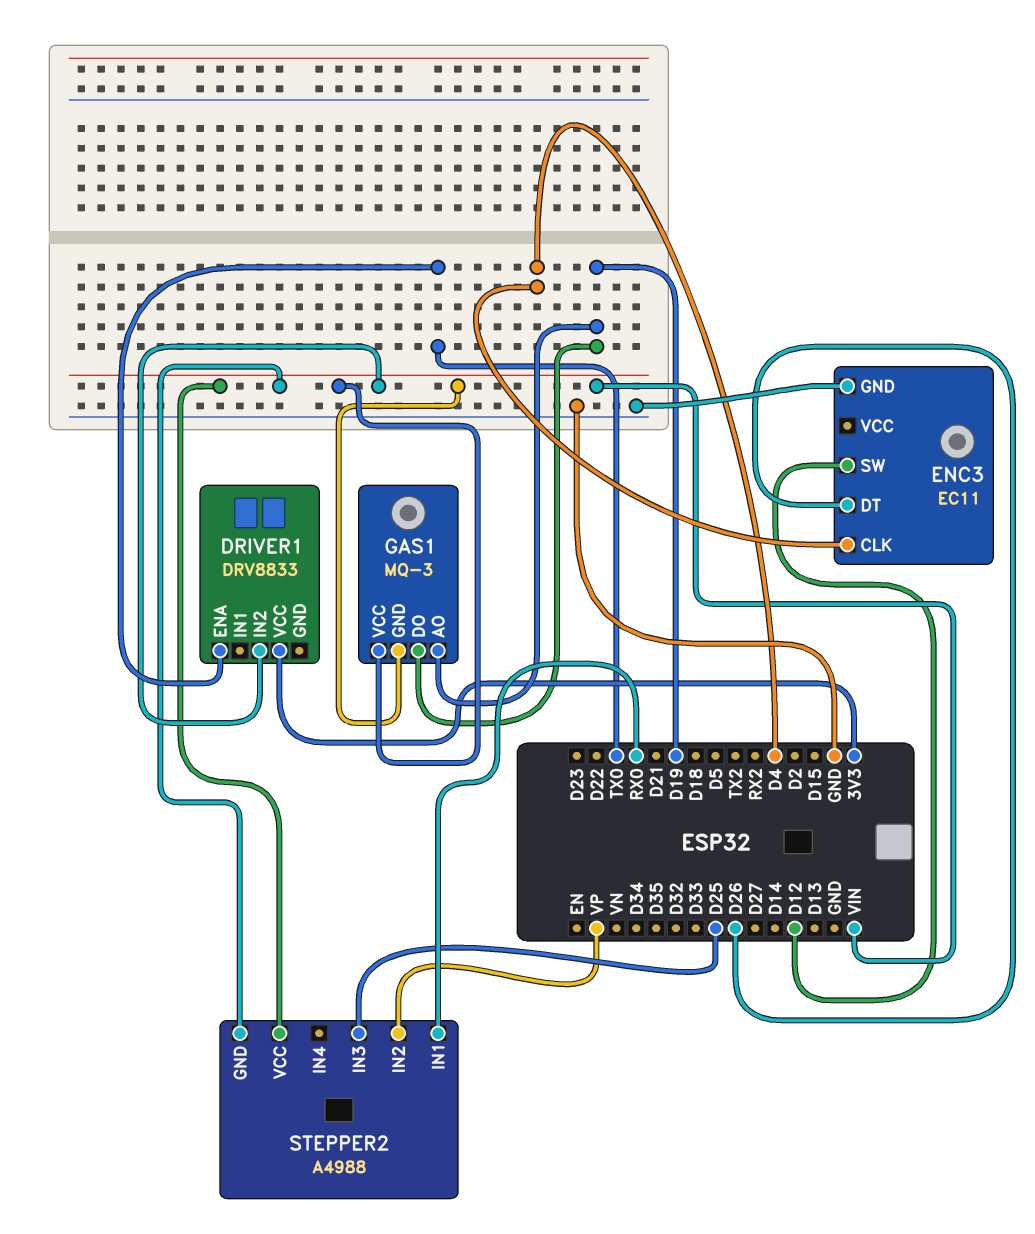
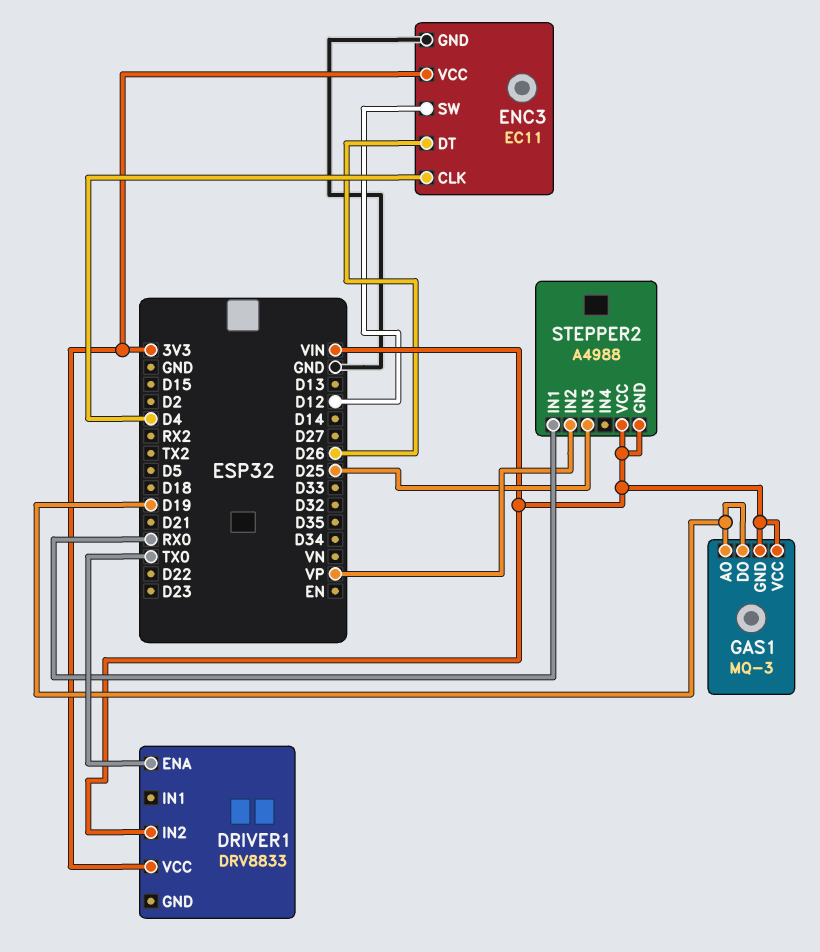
ENC3 pin VCC: none -> 3V3

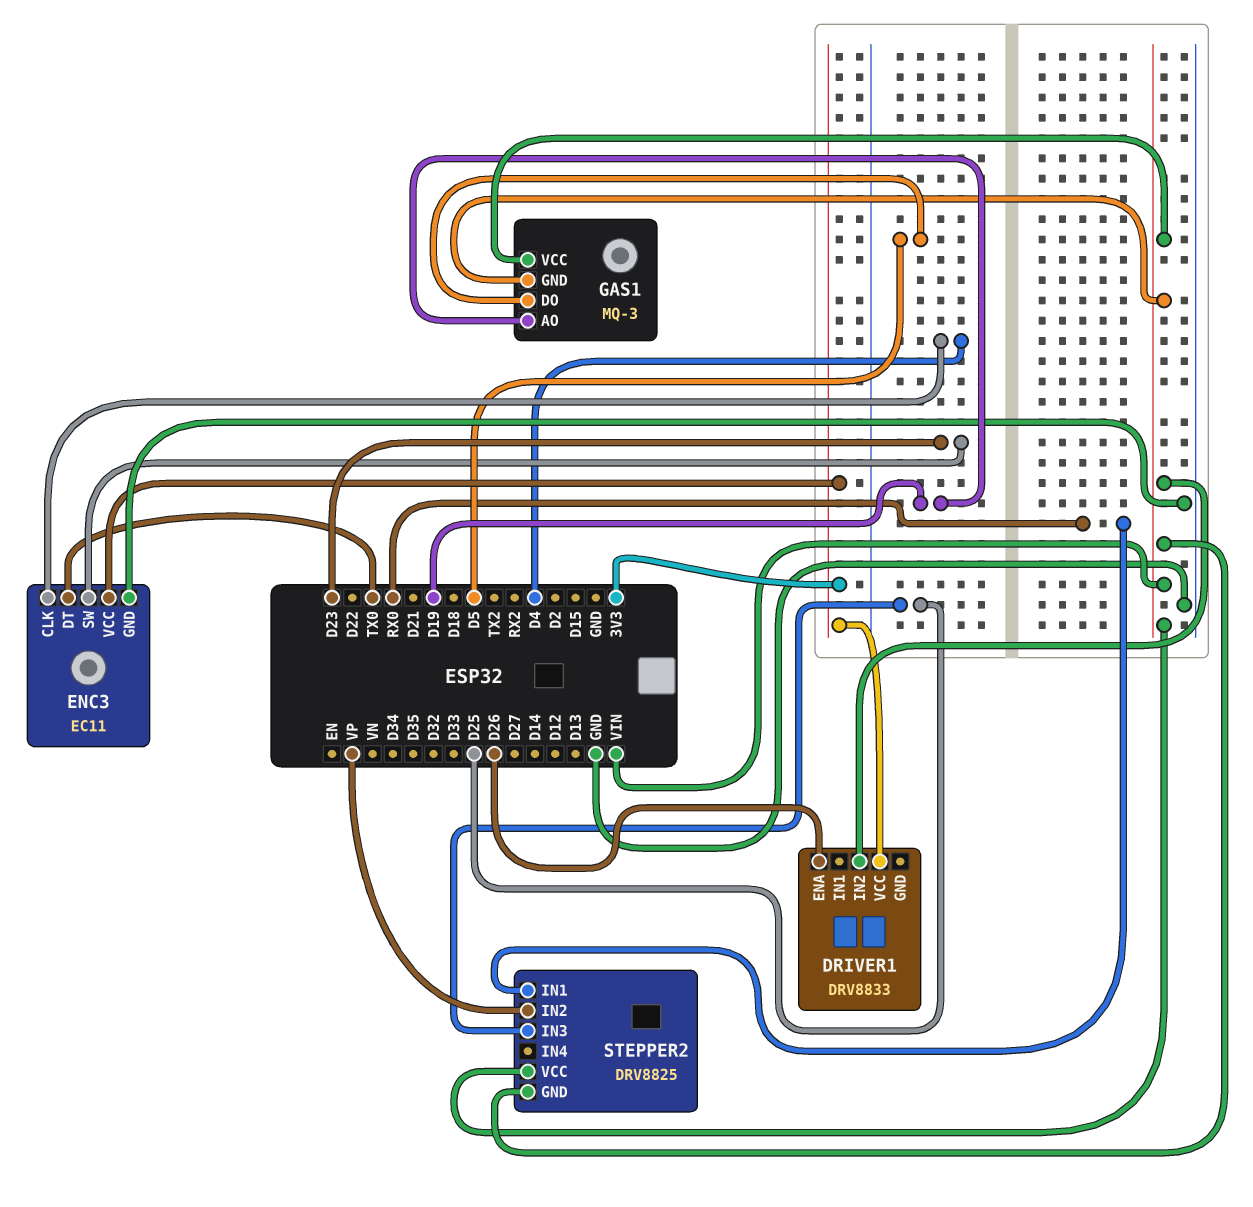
DRIVER1 pin ENA: TX0 -> D26
ENC3 pin DT: D26 -> TX0
ENC3 pin SW: D12 -> D23
GAS1 pin DO: D19 -> D5
STEPPER2: A4988 -> DRV8825

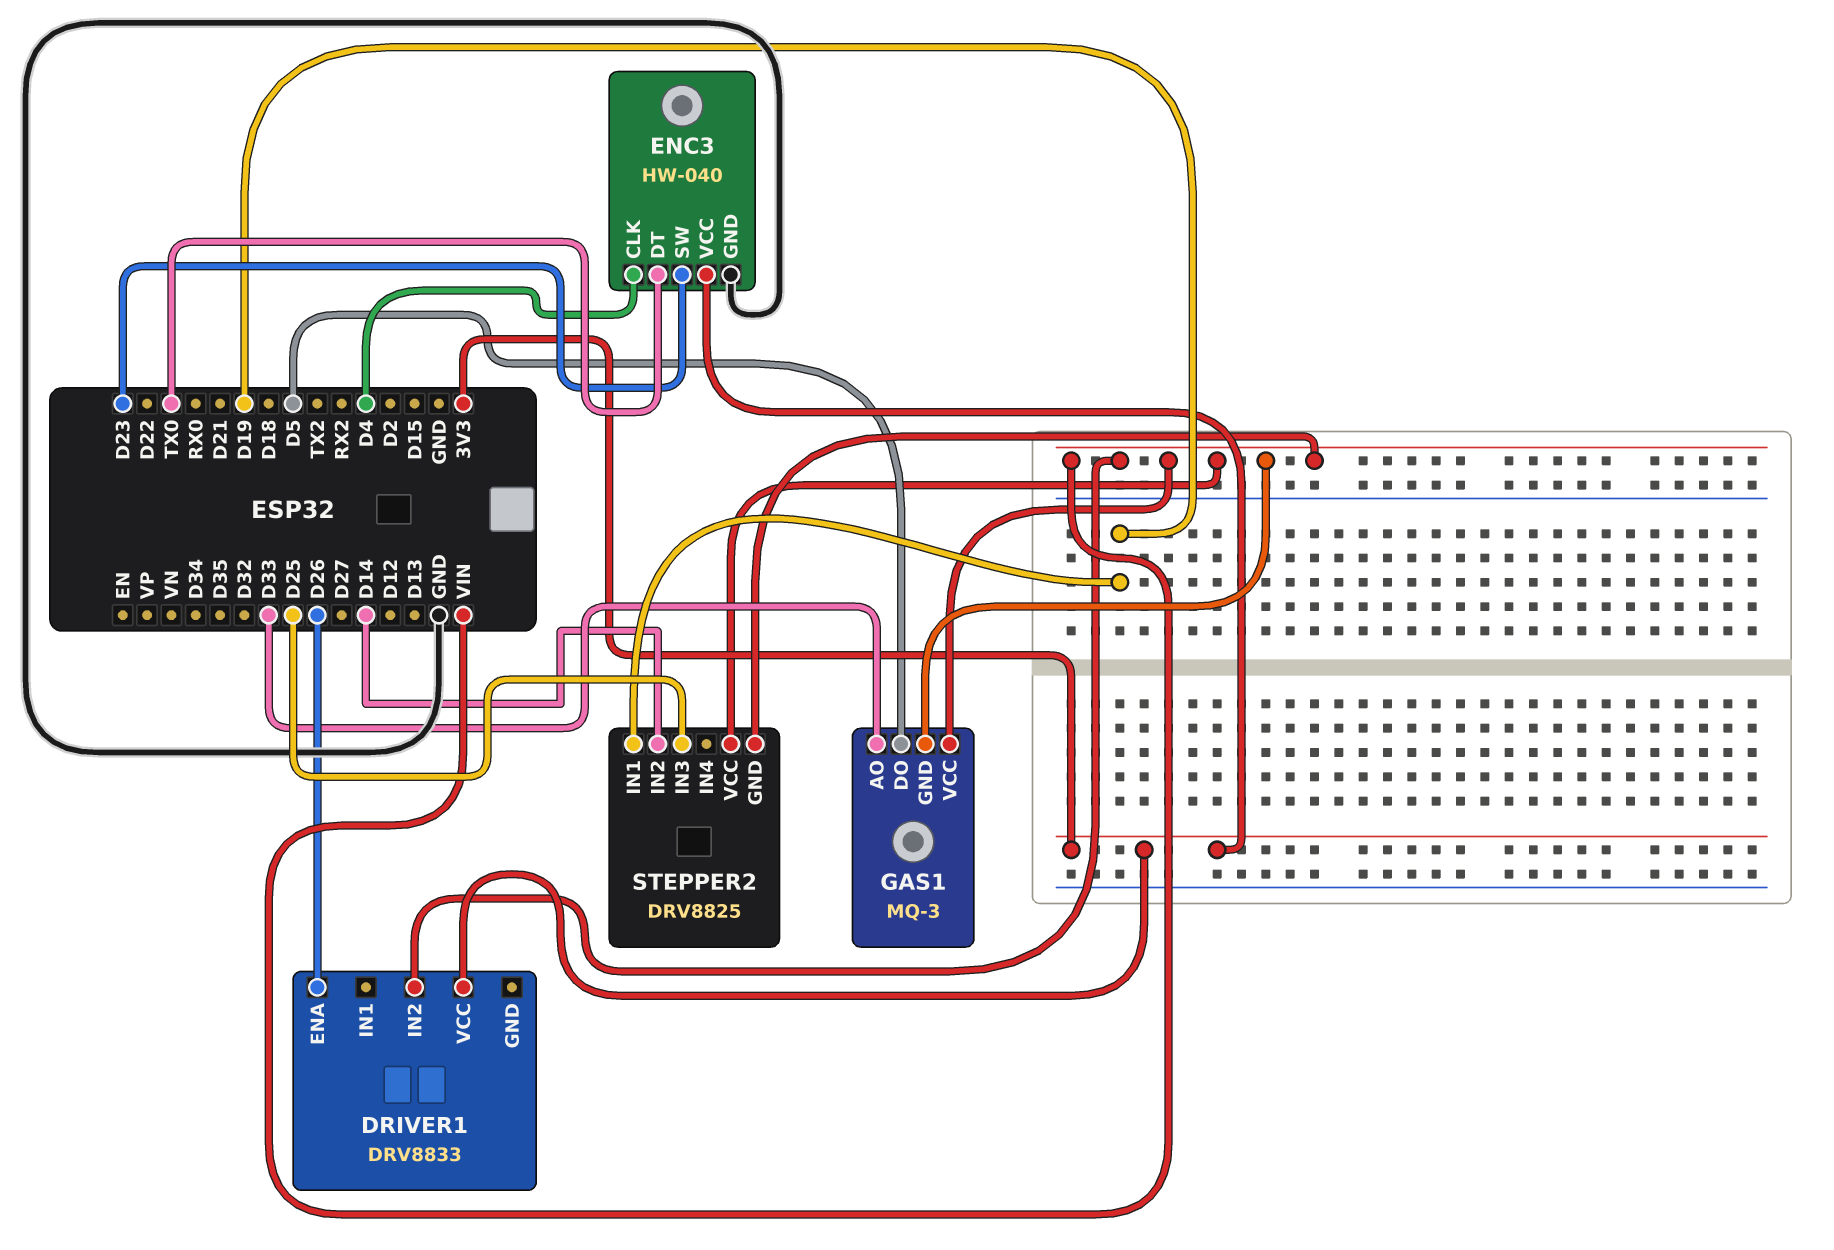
ENC3: EC11 -> HW-040
GAS1 pin AO: D19 -> D33
STEPPER2 pin IN1: RX0 -> D19
STEPPER2 pin IN2: VP -> D14

